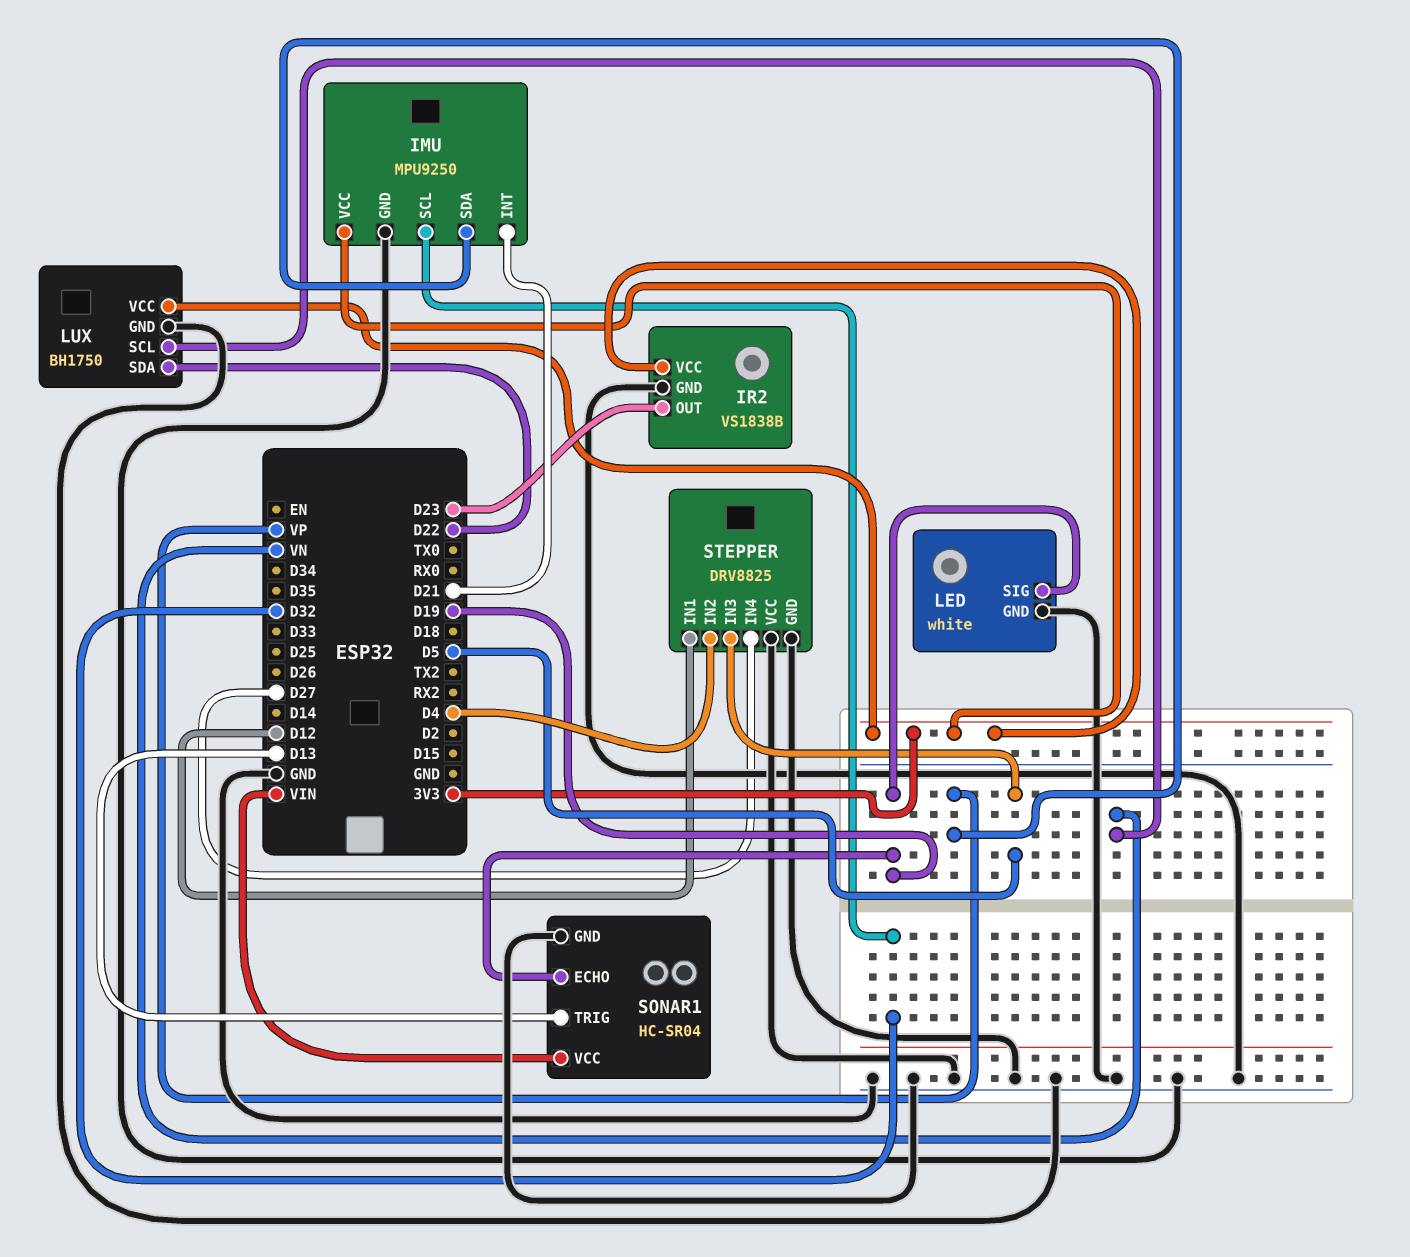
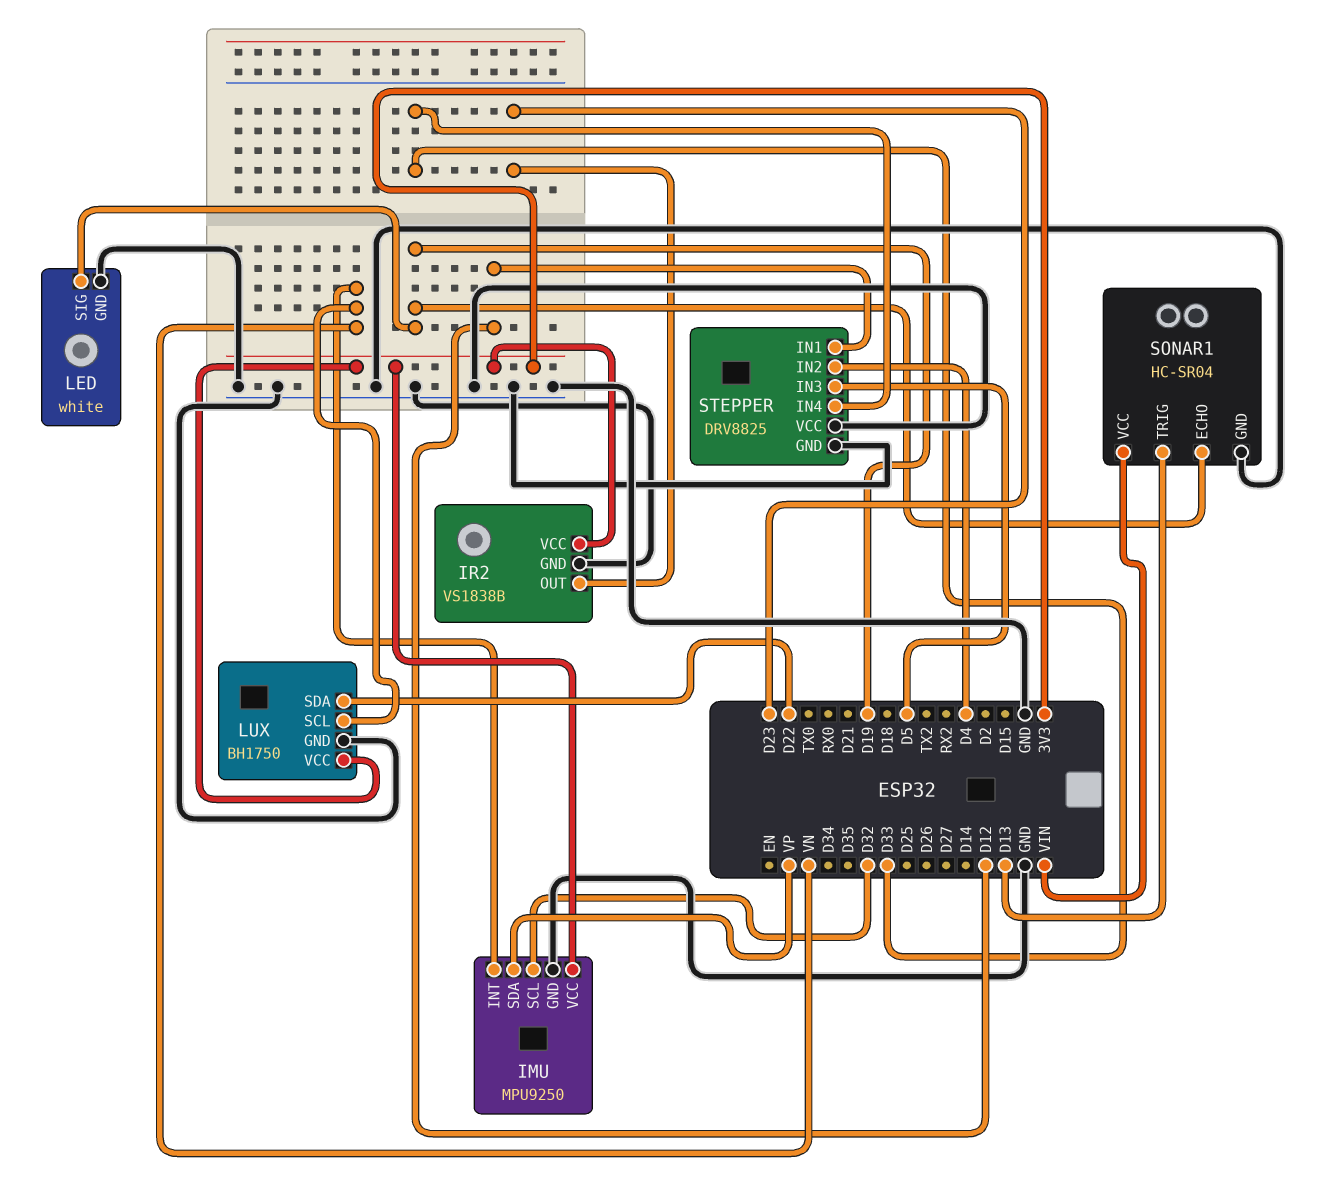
IMU pin INT: D21 -> VN
STEPPER pin IN4: D27 -> D33

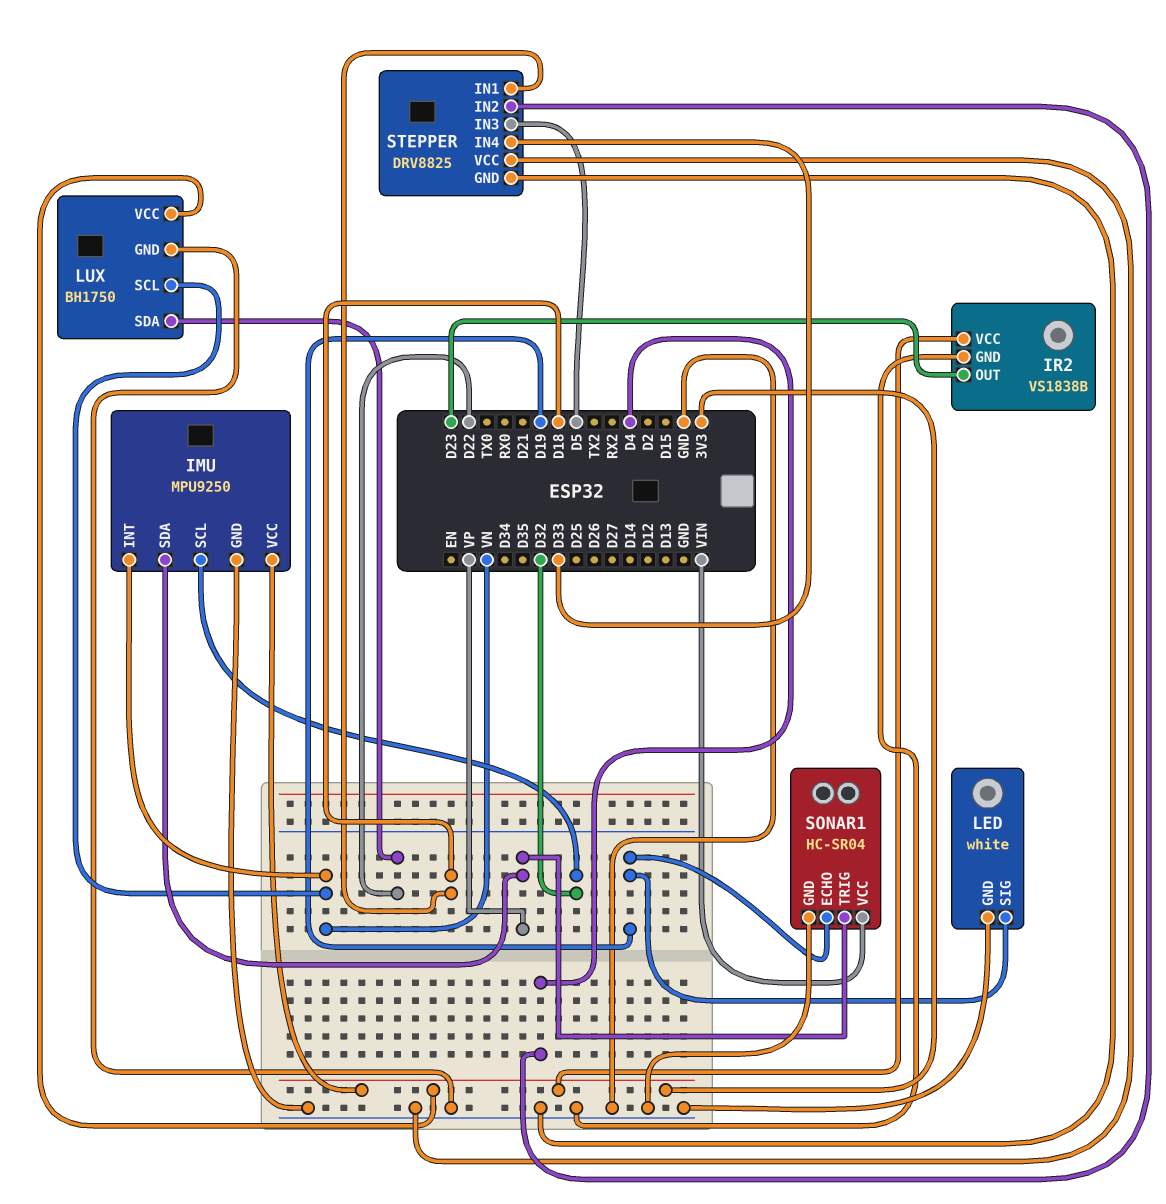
SONAR1 pin TRIG: D13 -> VP
STEPPER pin IN1: D12 -> D18

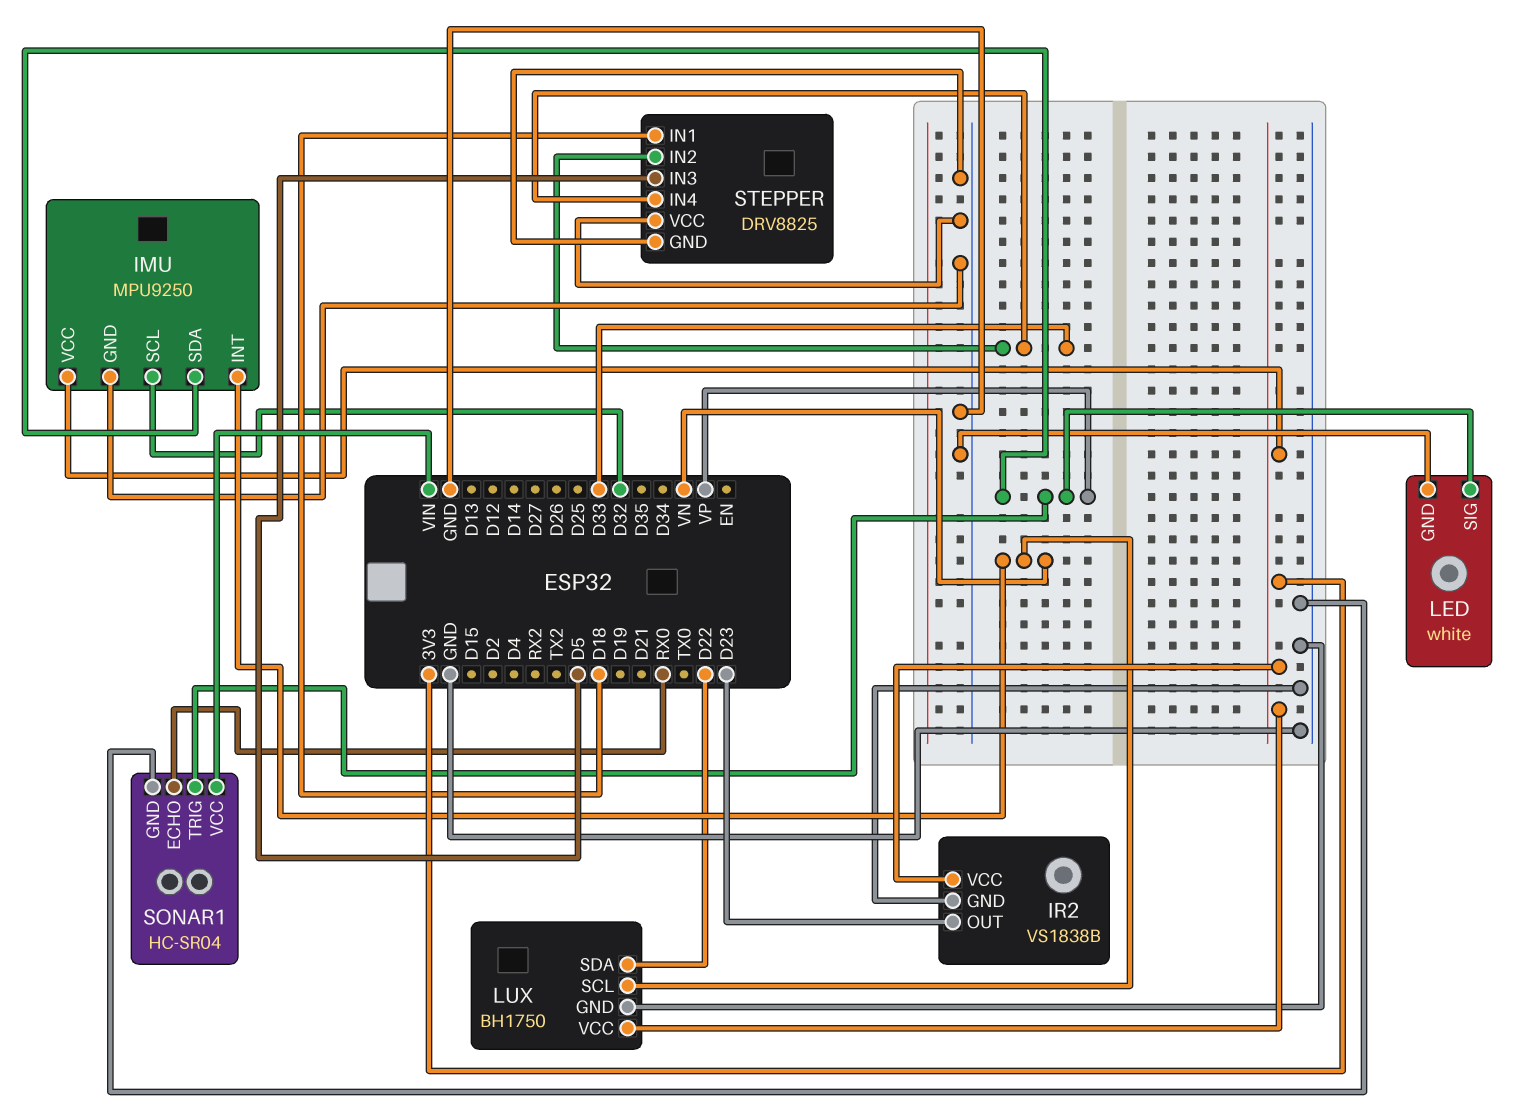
LED pin SIG: D19 -> VP
SONAR1 pin ECHO: D19 -> RX0
STEPPER pin IN2: D4 -> D33

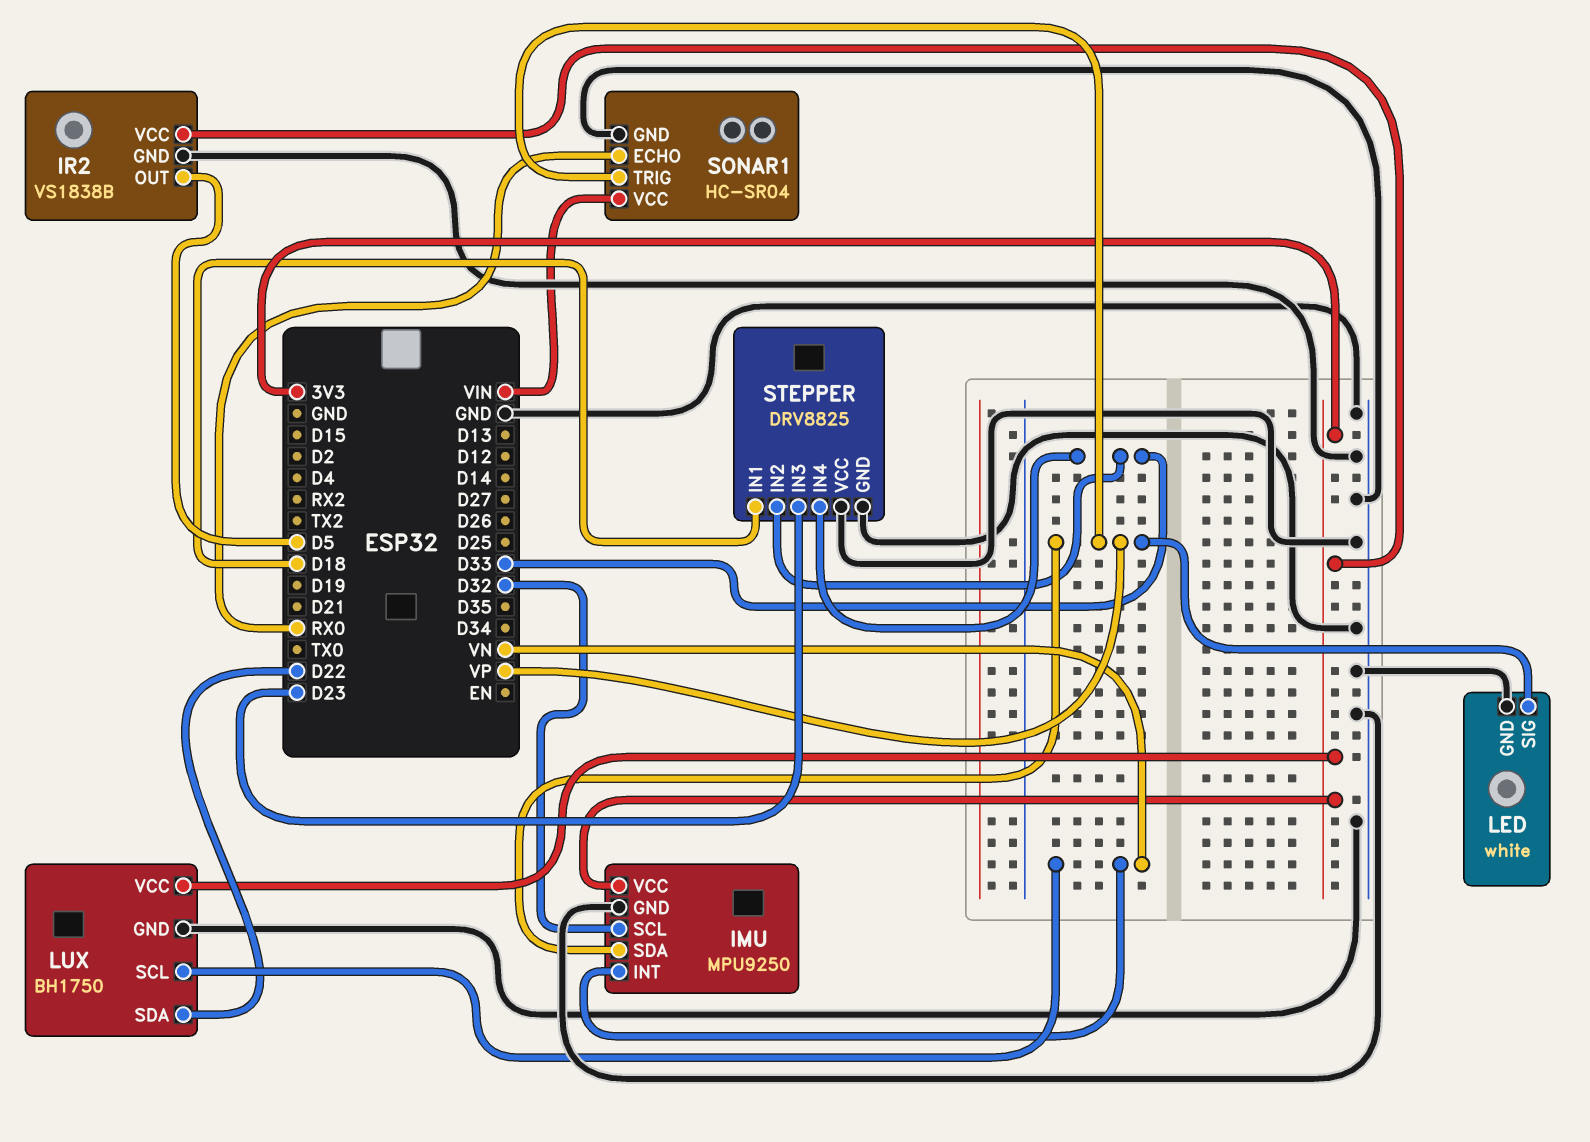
IR2 pin OUT: D23 -> D5
STEPPER pin IN3: D5 -> D23

